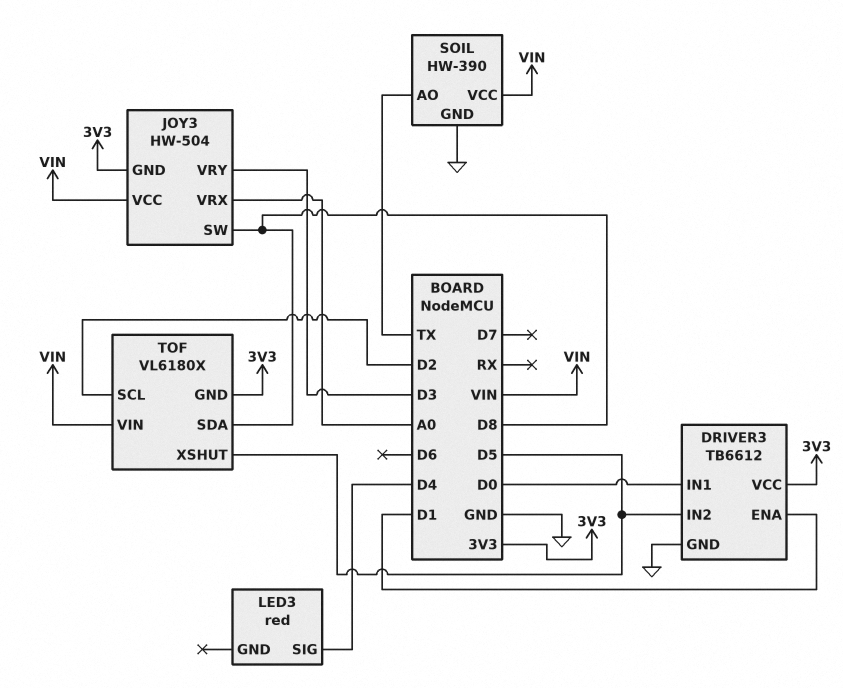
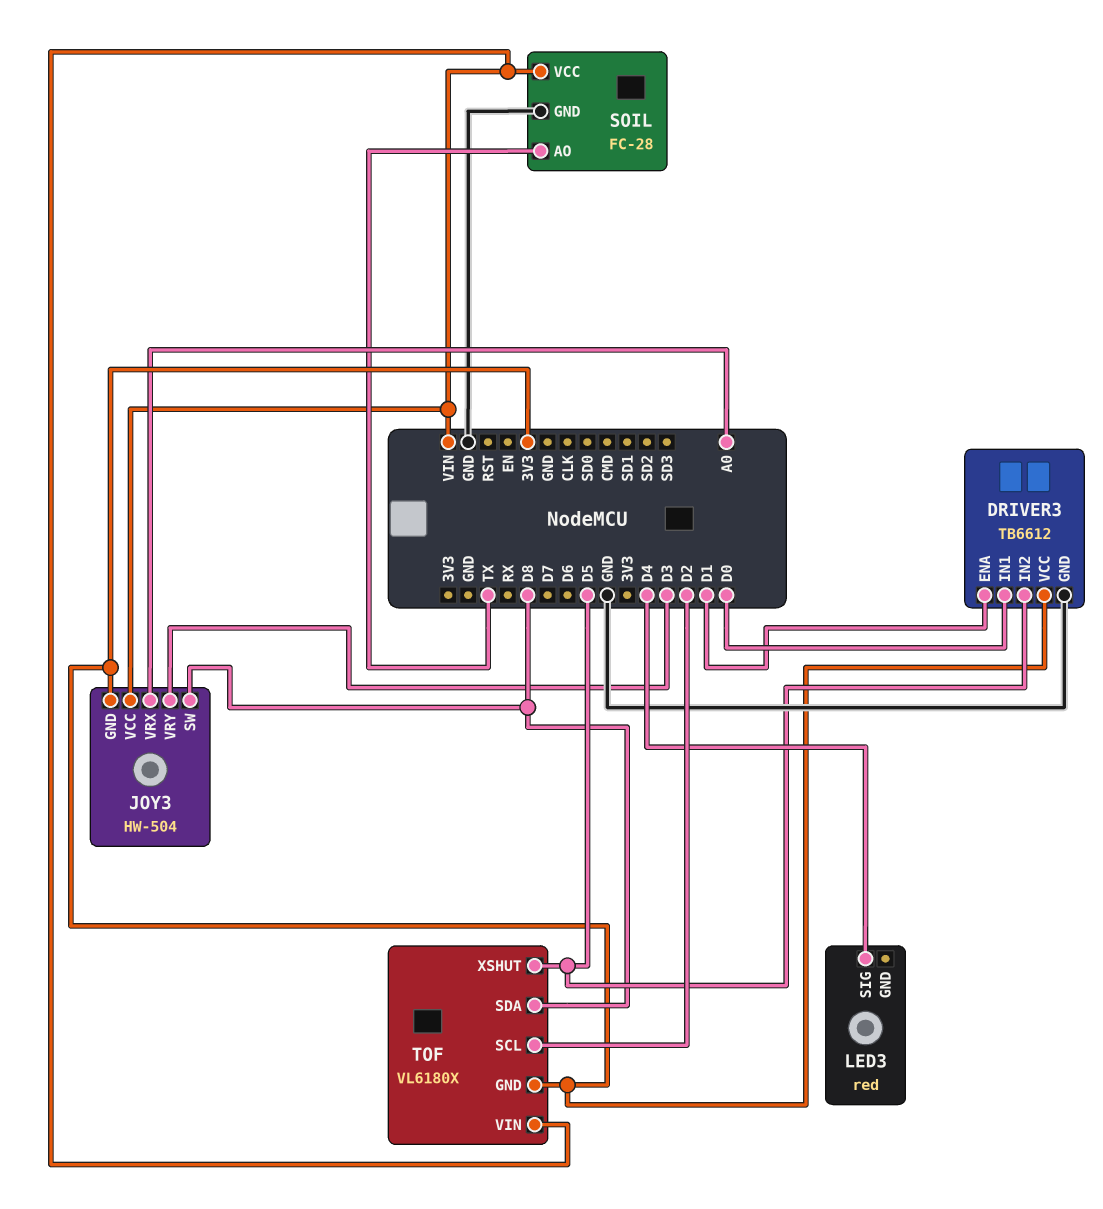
SOIL: HW-390 -> FC-28

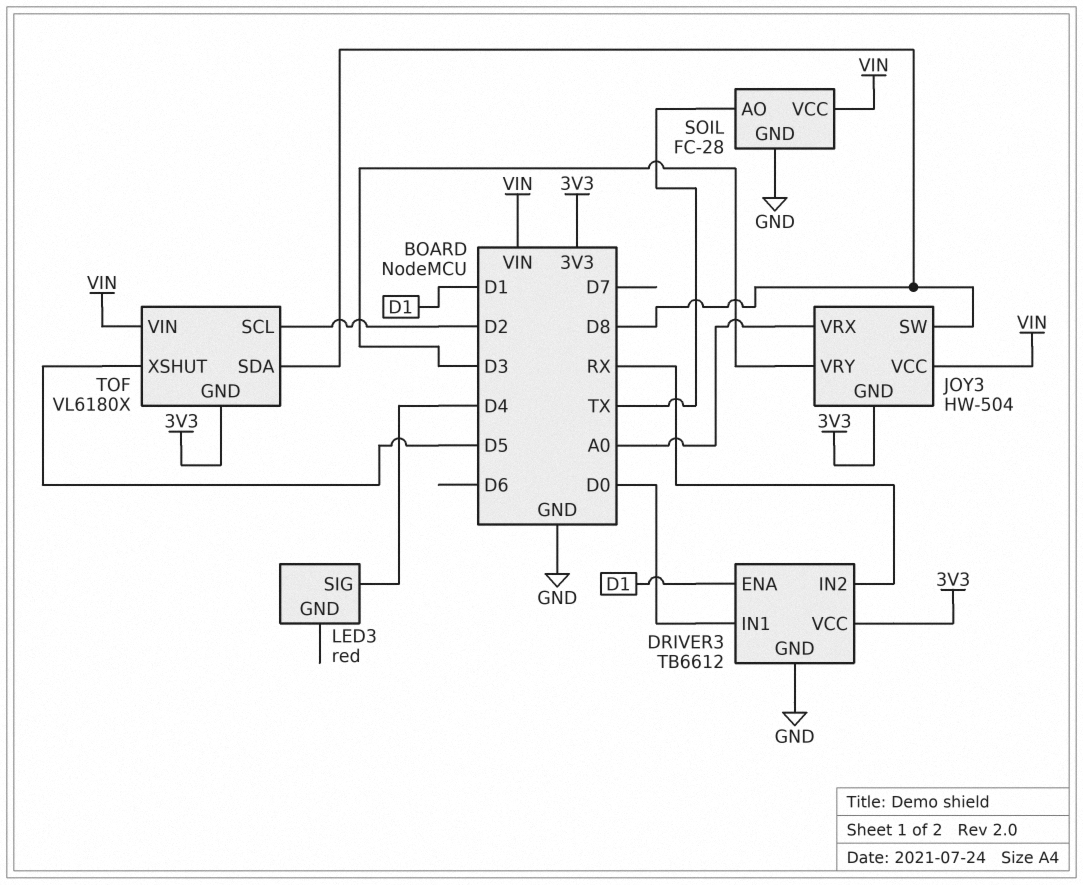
DRIVER3 pin IN2: D5 -> RX

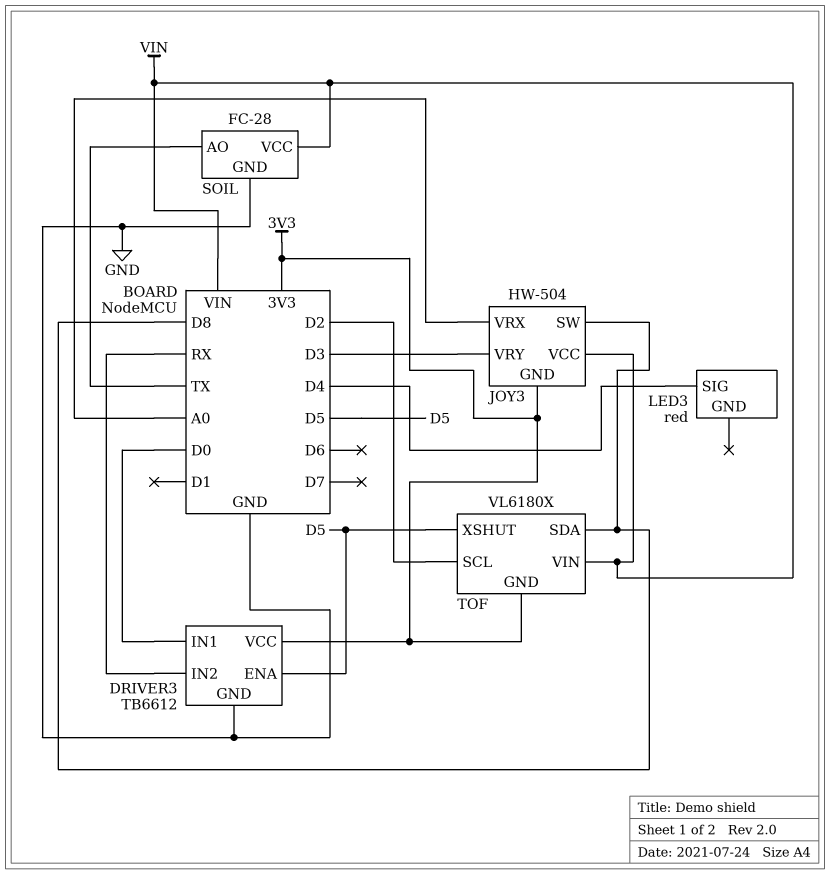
DRIVER3 pin ENA: D1 -> D5

